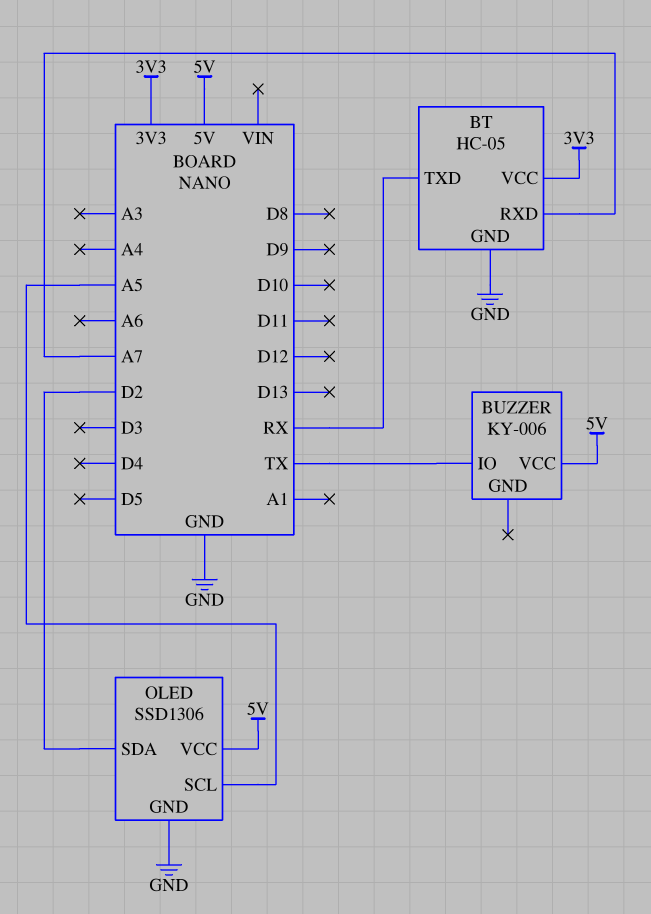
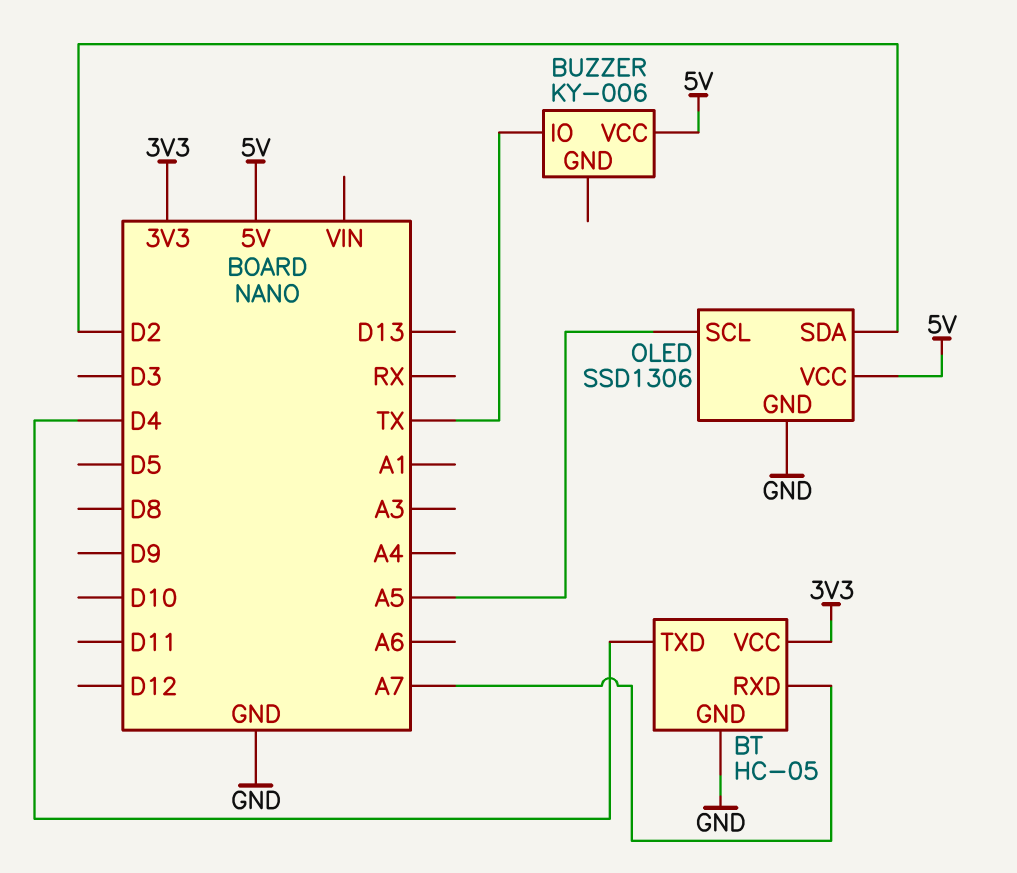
BT pin TXD: RX -> D4

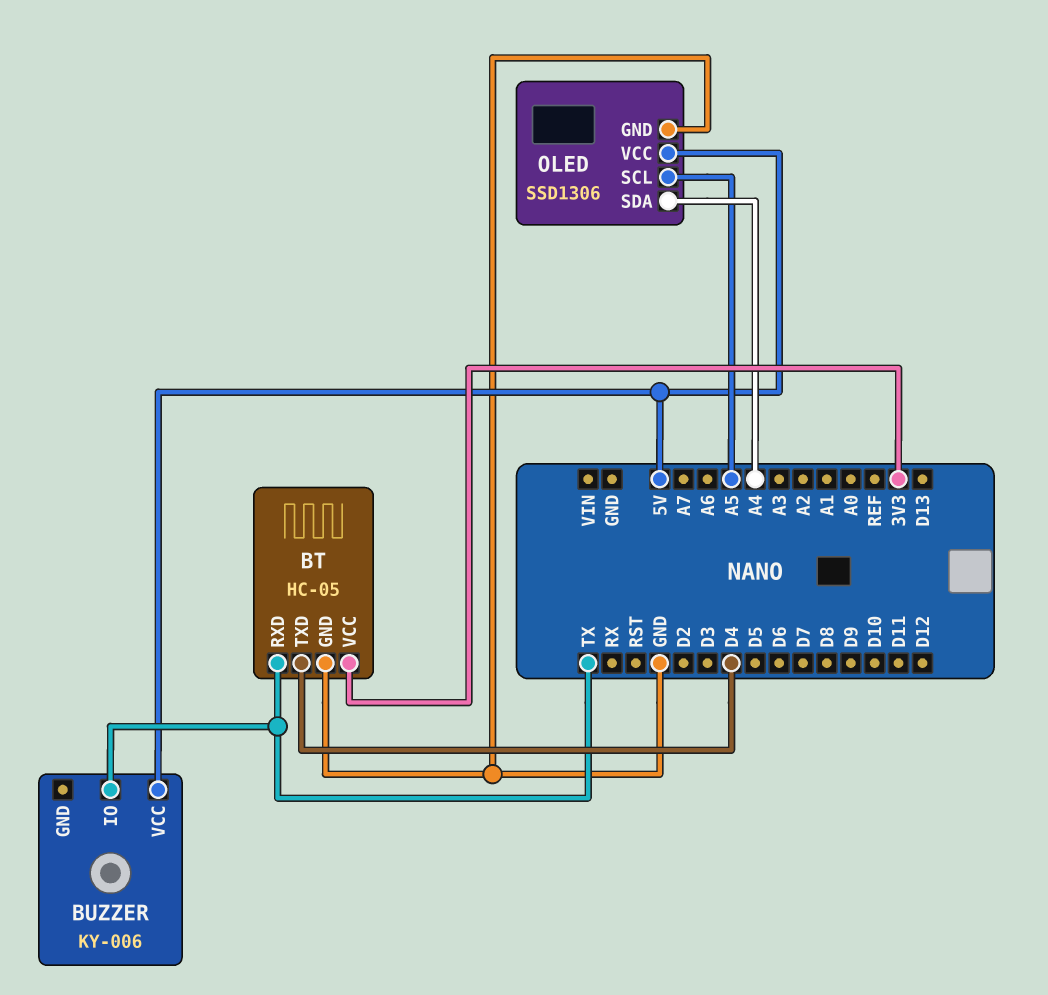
BT pin RXD: A7 -> TX
OLED pin SDA: D2 -> A4

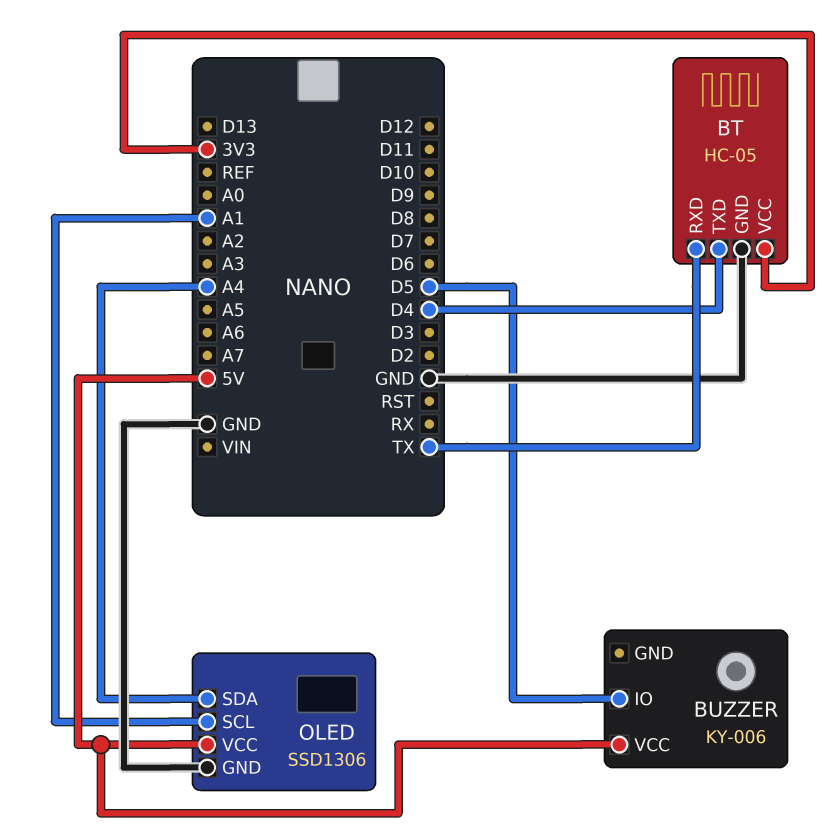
BUZZER pin IO: TX -> D5
OLED pin SCL: A5 -> A1

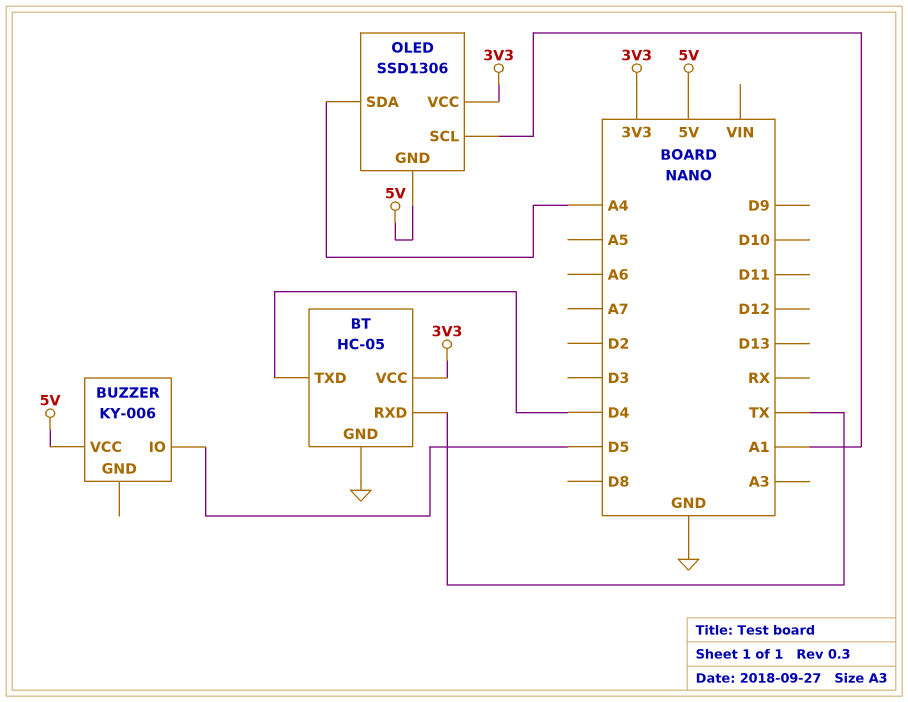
OLED pin GND: GND -> 5V
OLED pin VCC: 5V -> 3V3

